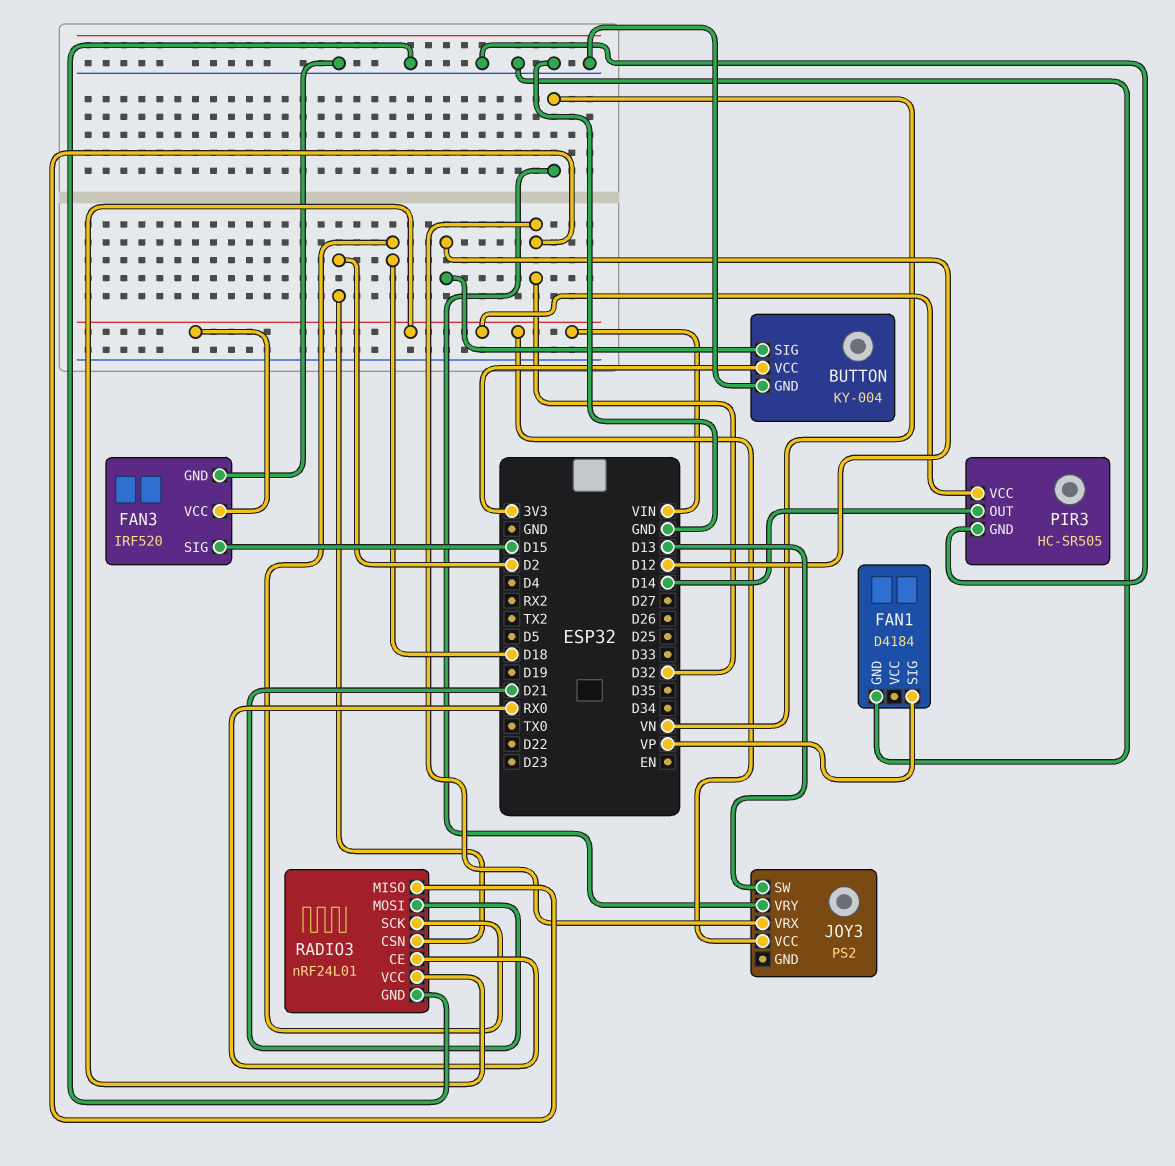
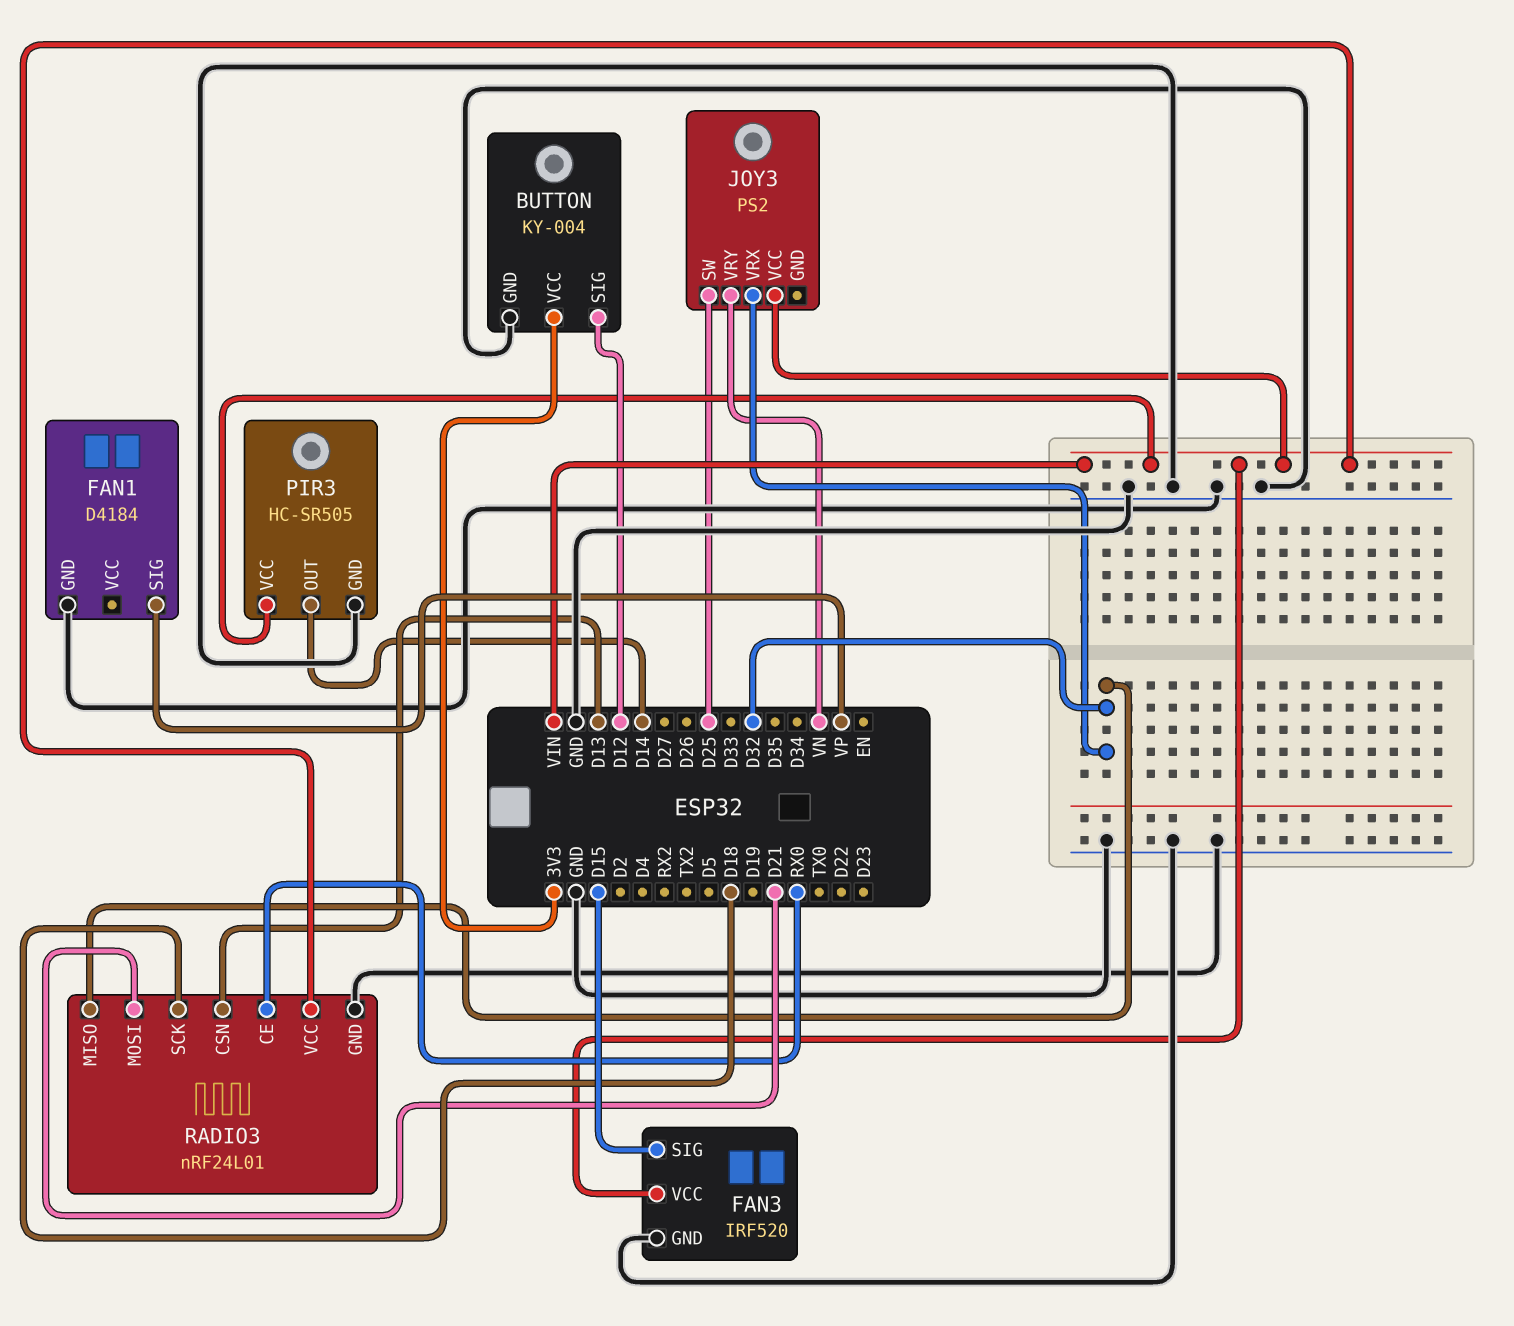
JOY3 pin SW: D13 -> D25
RADIO3 pin CSN: D2 -> D13

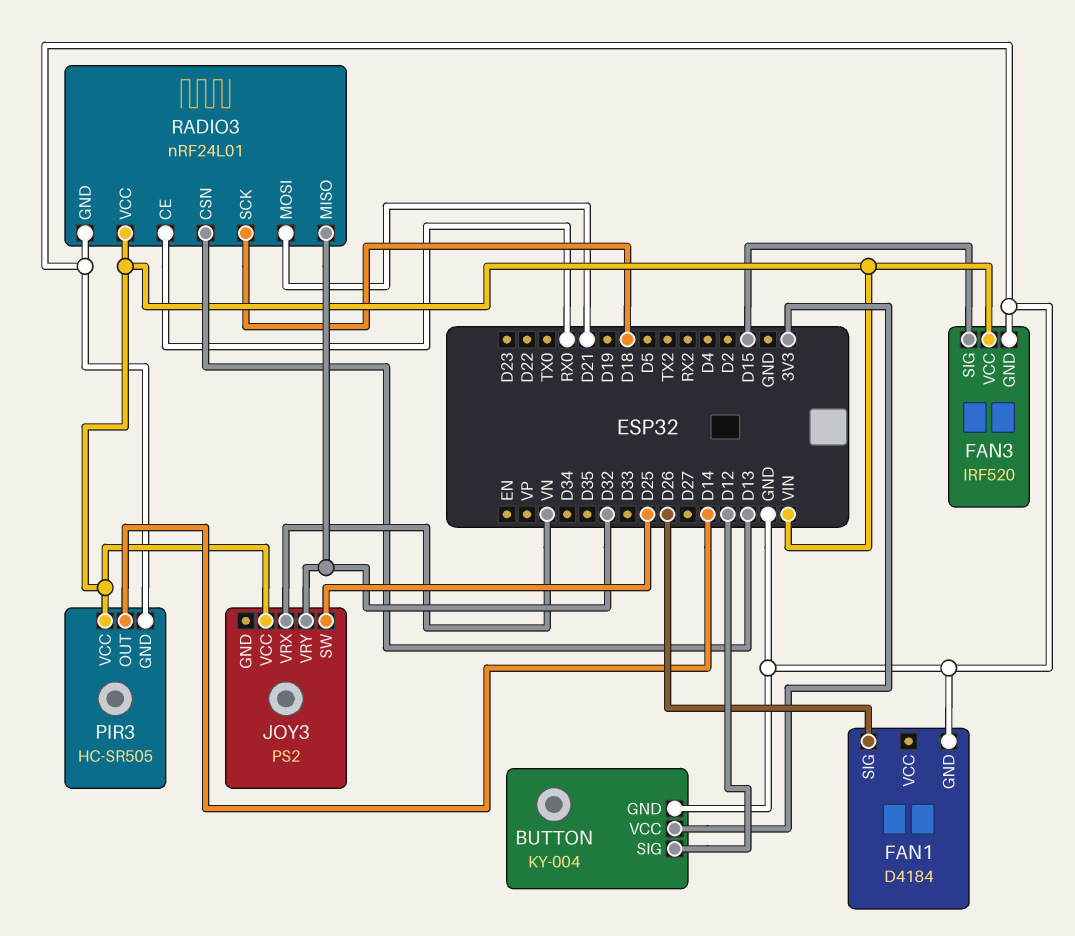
FAN1 pin SIG: VP -> D26
JOY3 pin VRX: D32 -> VN
JOY3 pin VRY: VN -> D32

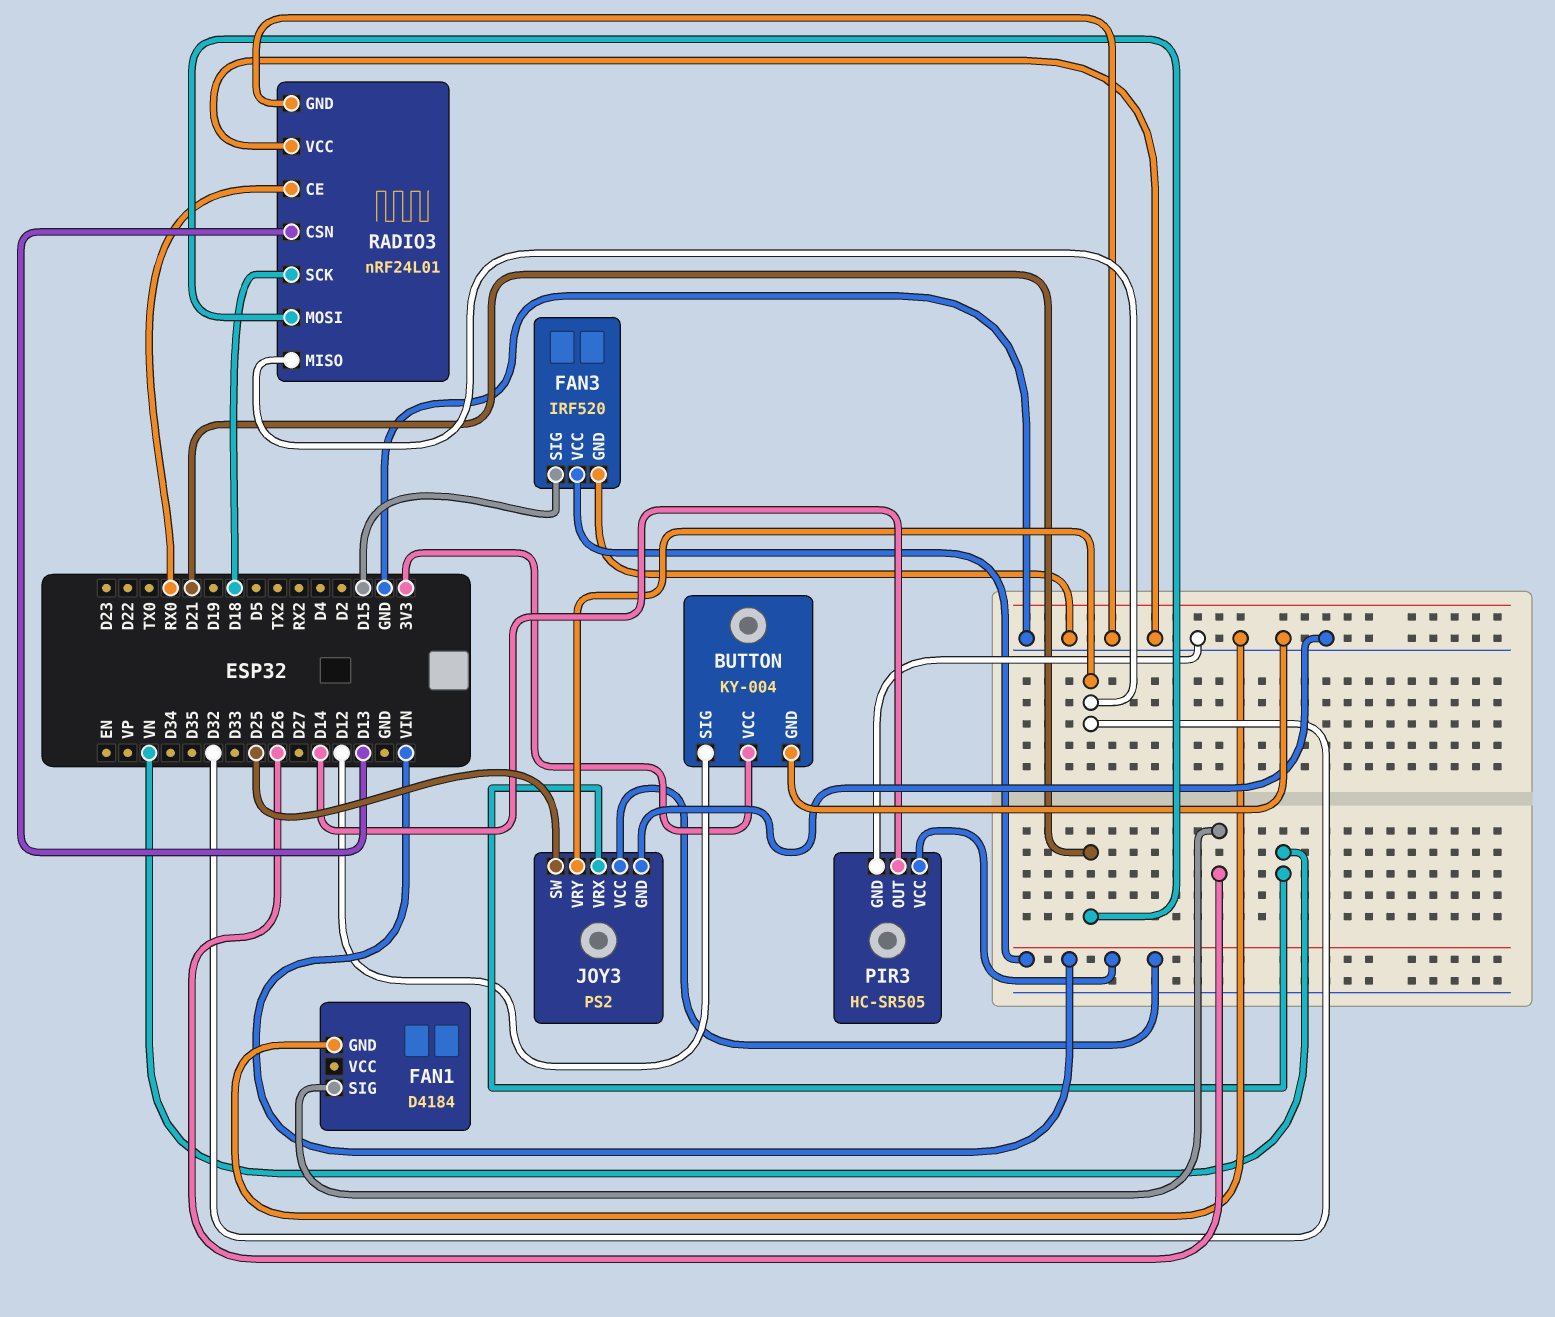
JOY3 pin GND: none -> GND
RADIO3 pin VCC: VIN -> GND

